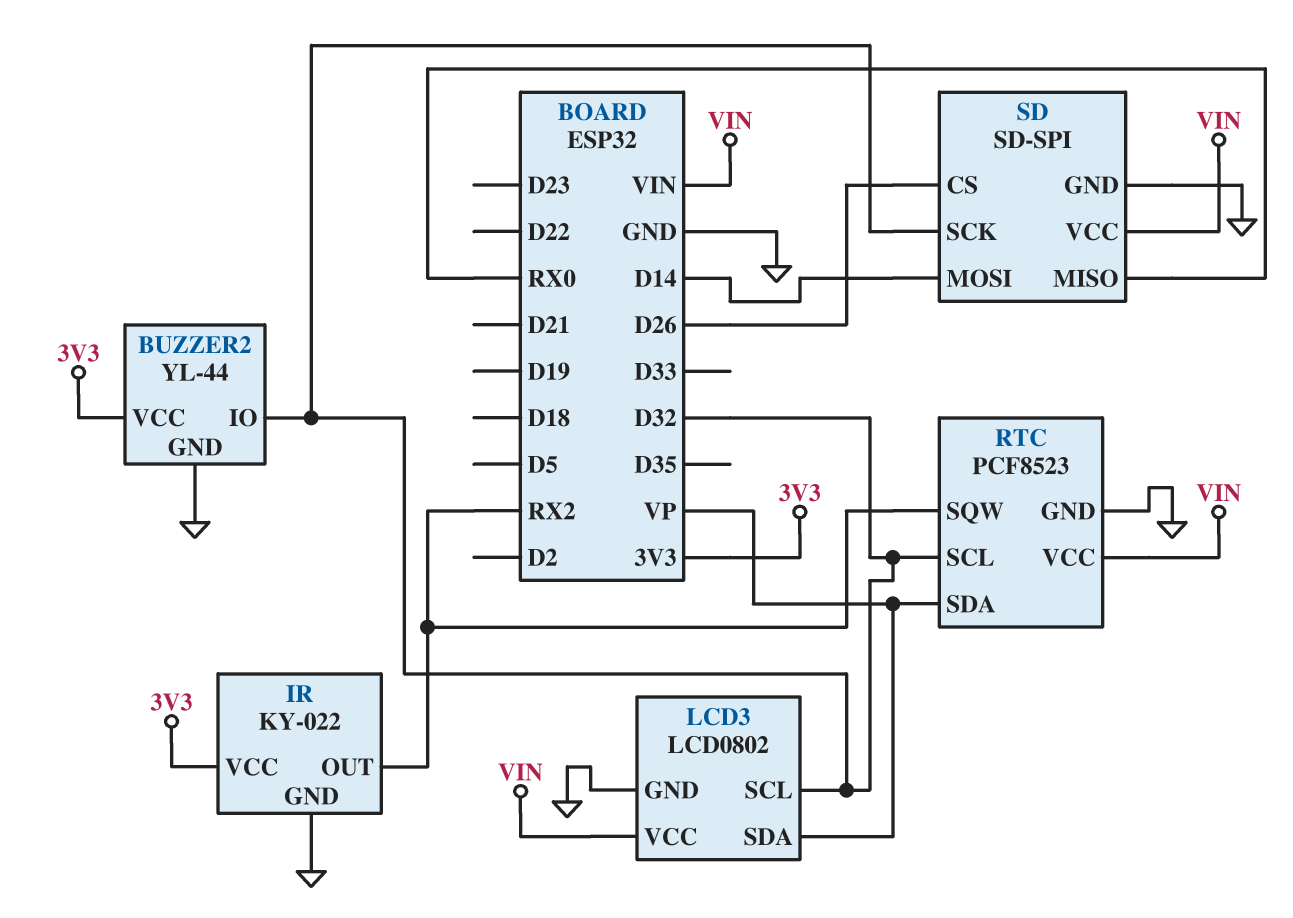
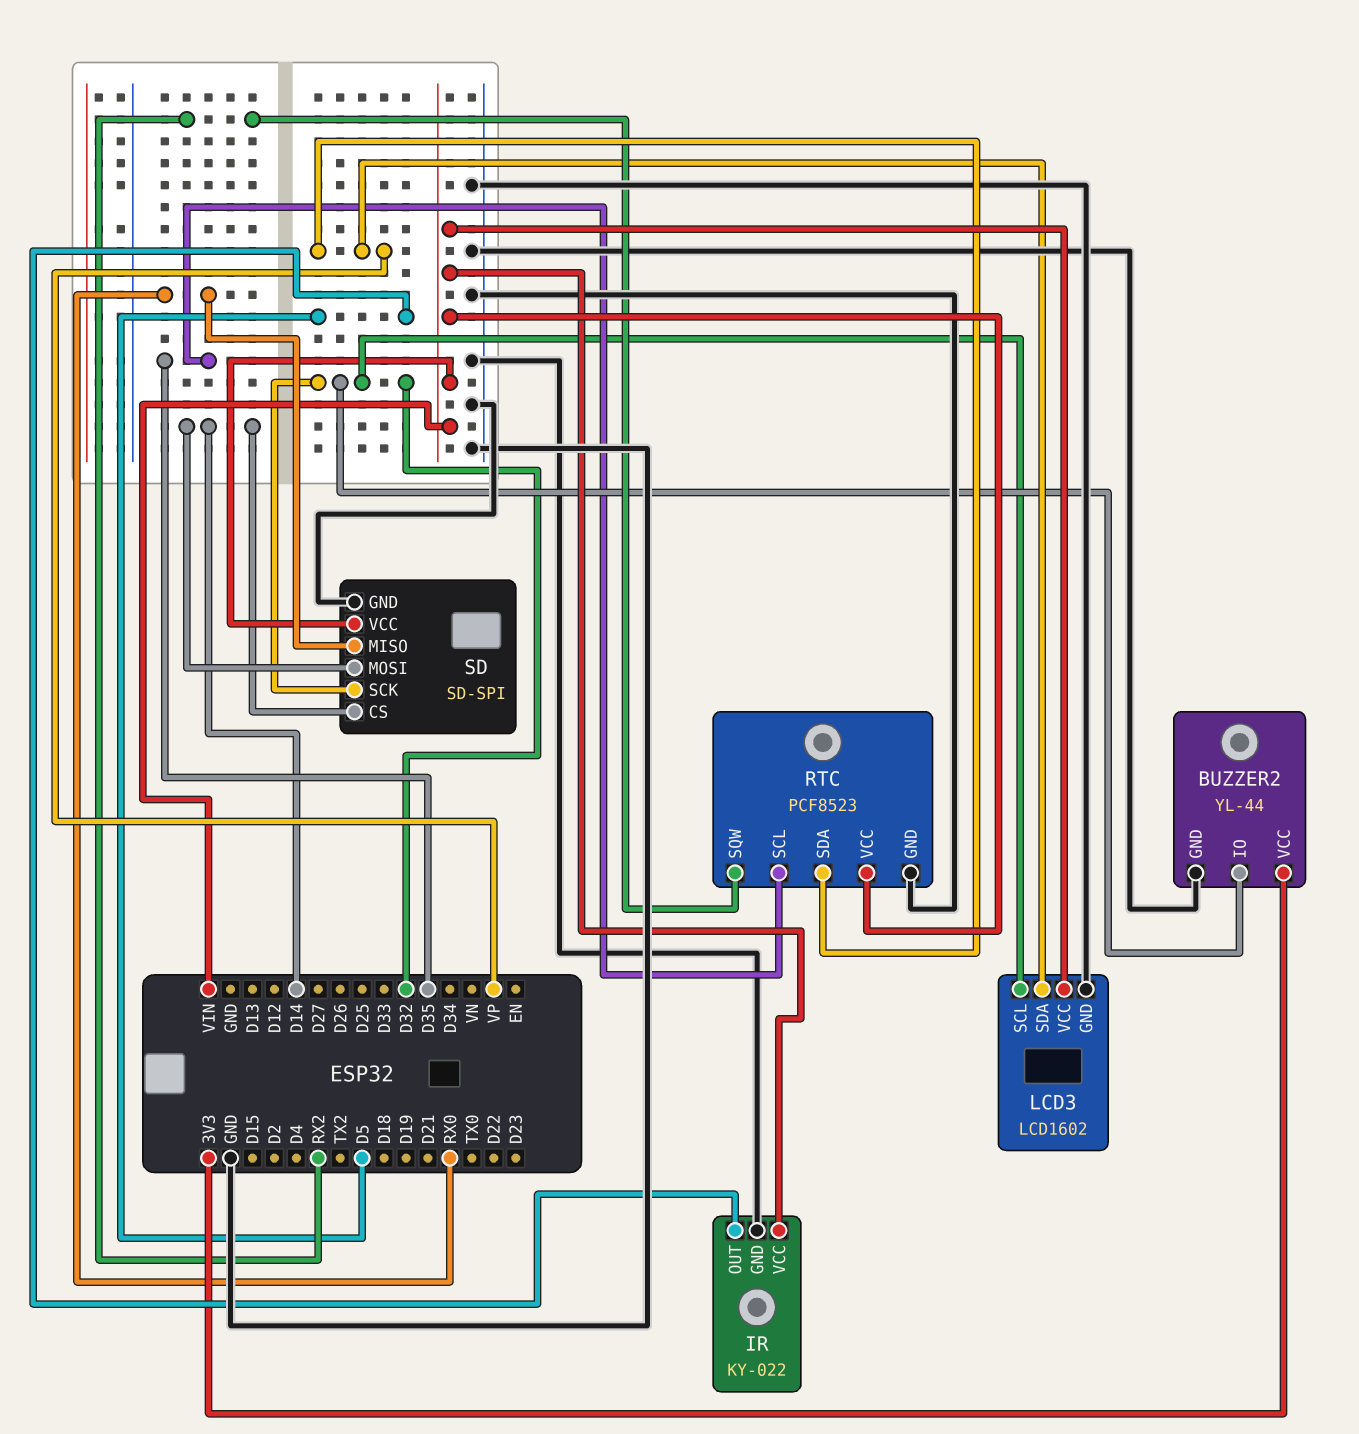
IR pin OUT: RX2 -> D5
IR pin VCC: 3V3 -> VIN
LCD3: LCD0802 -> LCD1602
RTC pin SCL: D32 -> D35
SD pin CS: D26 -> D14

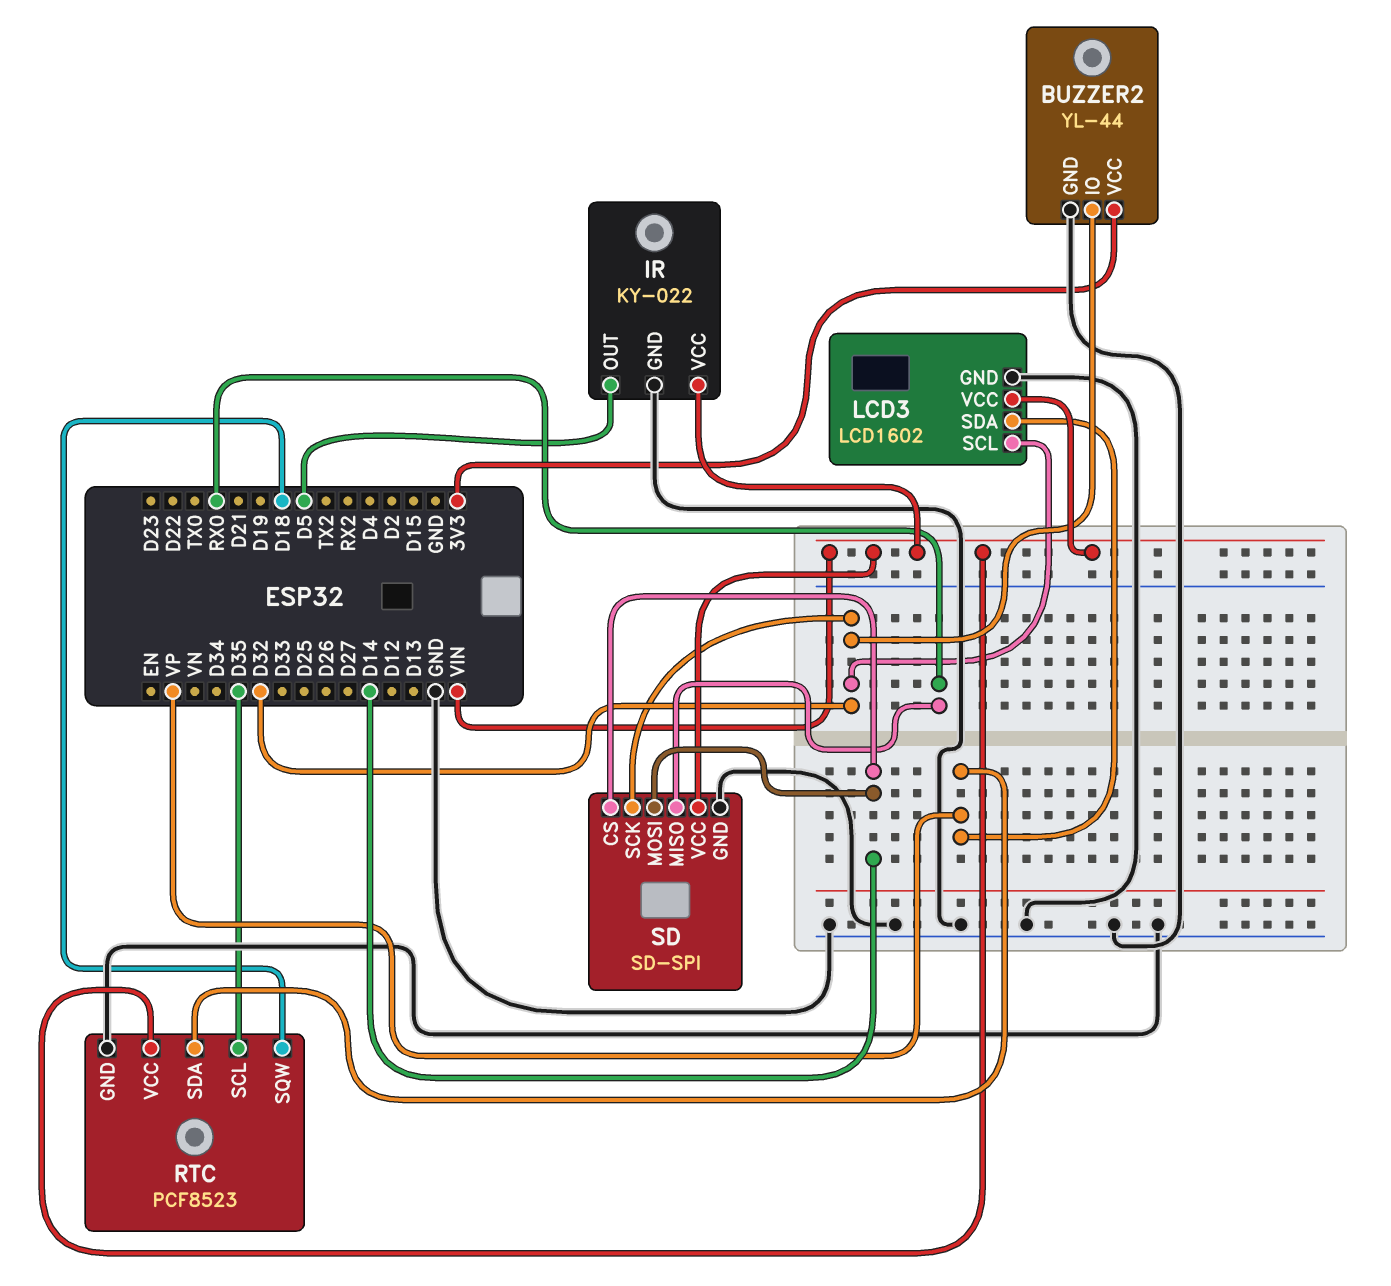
RTC pin SQW: RX2 -> D18

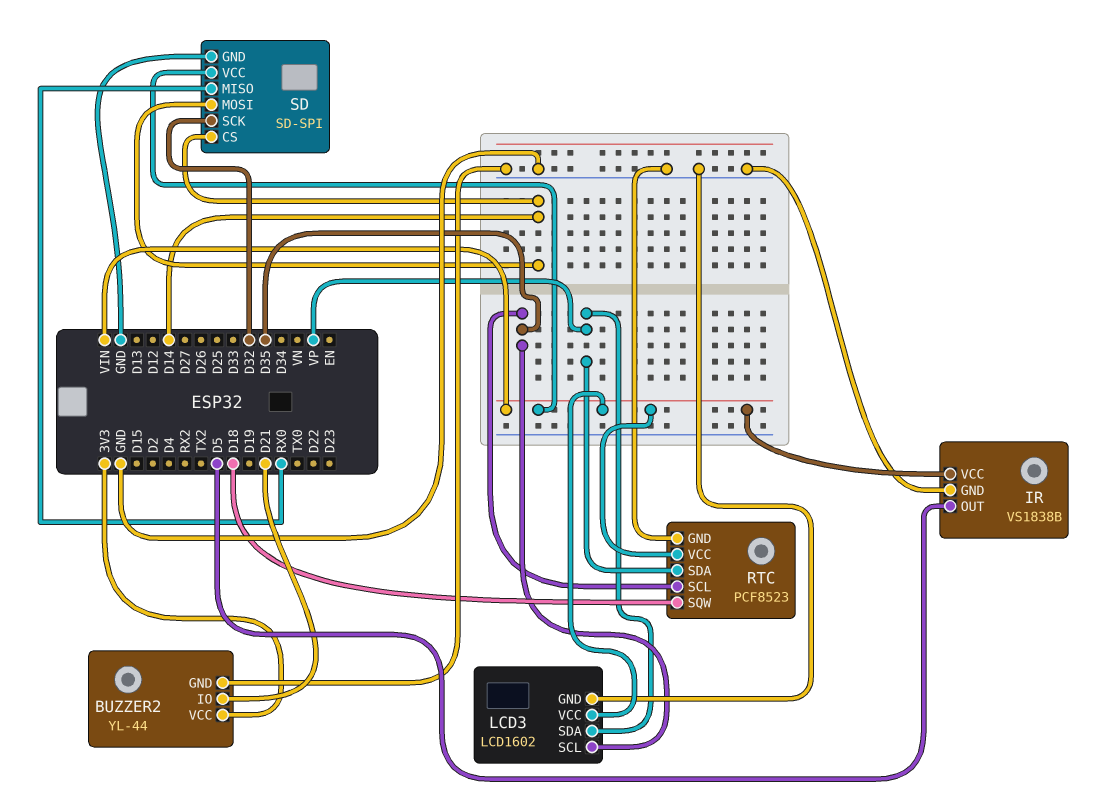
BUZZER2 pin IO: D32 -> D21
IR: KY-022 -> VS1838B
LCD3 pin SCL: D32 -> D35

